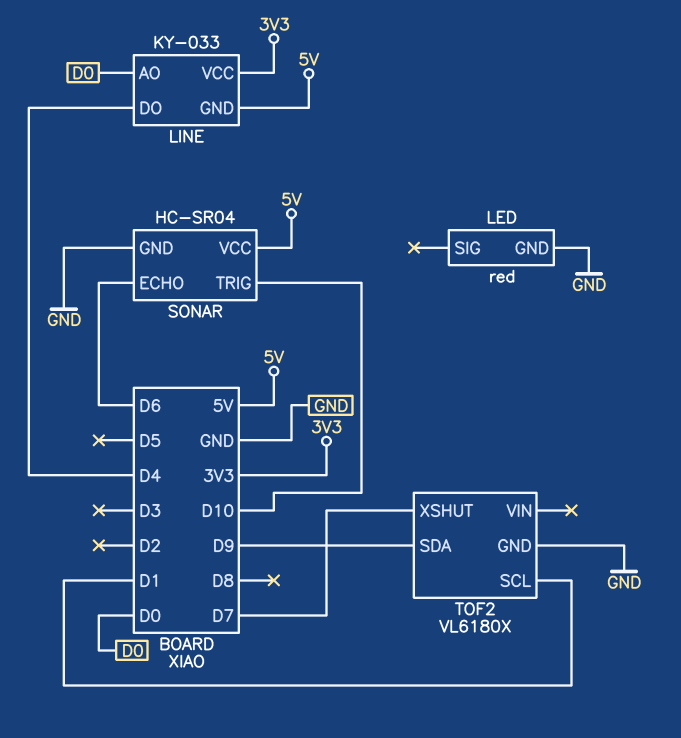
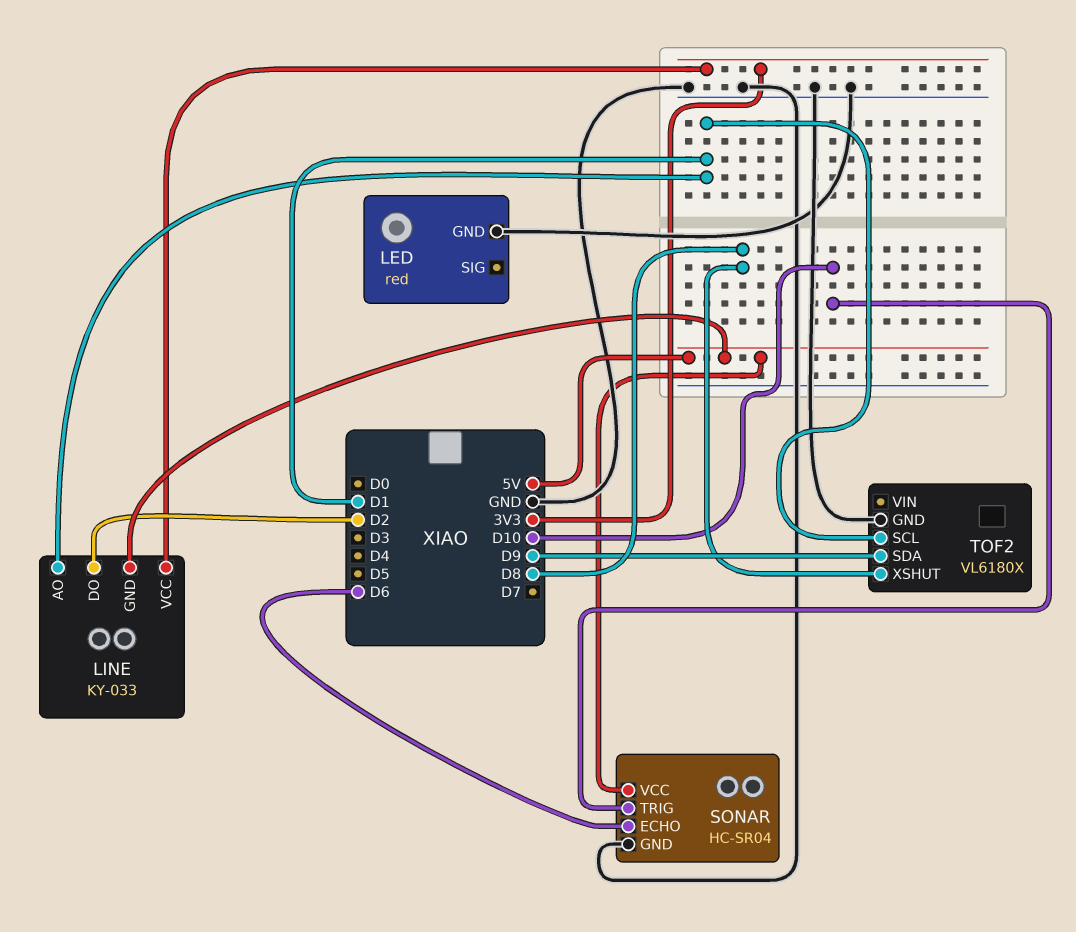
LINE pin AO: D0 -> D1
LINE pin DO: D4 -> D2
TOF2 pin XSHUT: D7 -> D8

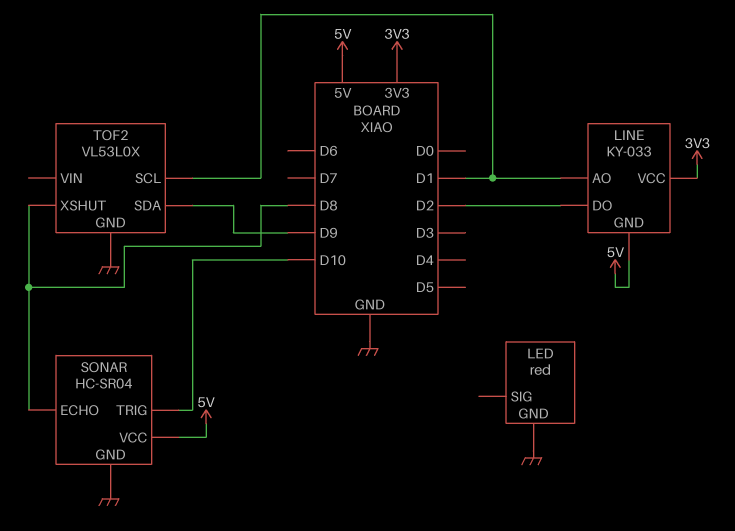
SONAR pin ECHO: D6 -> D8
TOF2: VL6180X -> VL53L0X

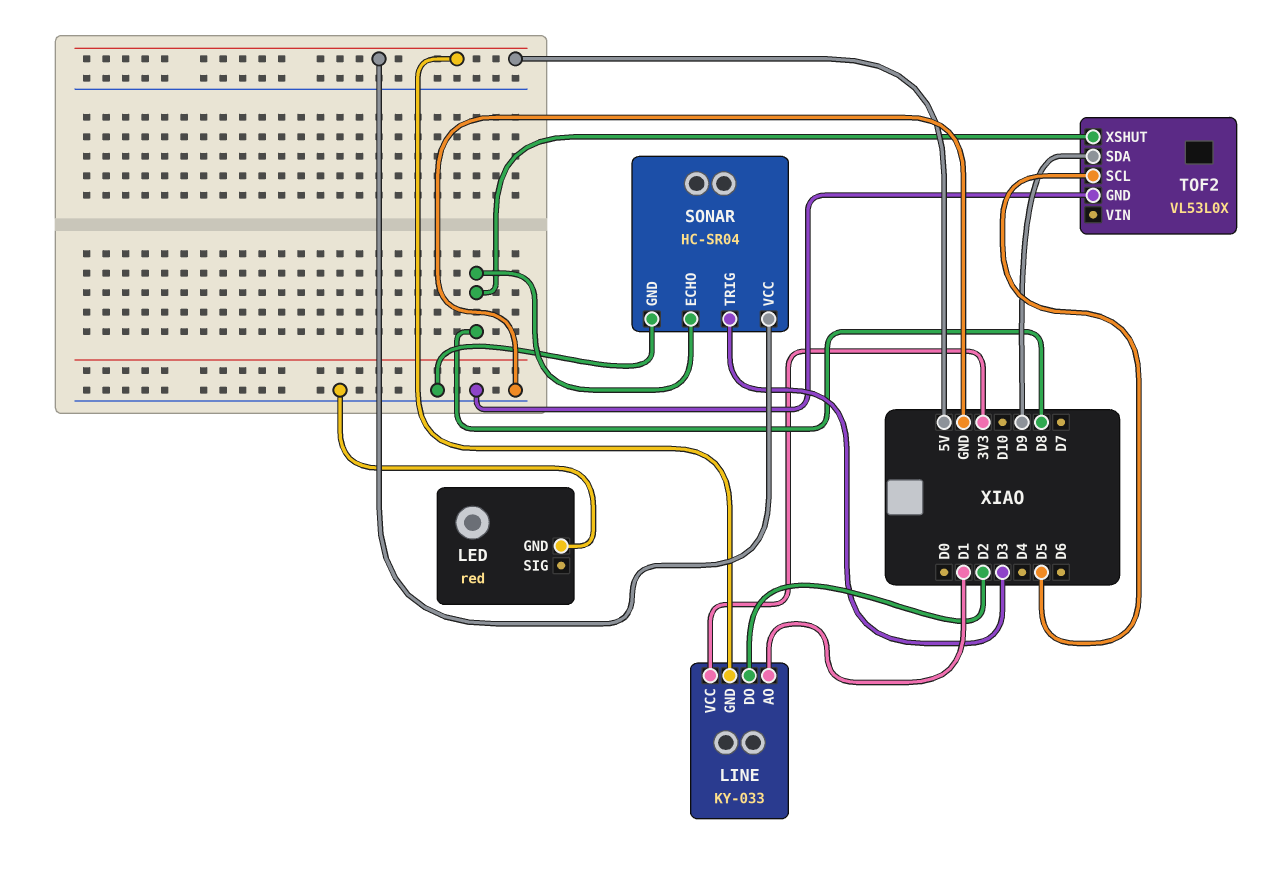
SONAR pin TRIG: D10 -> D3
TOF2 pin SCL: D1 -> D5

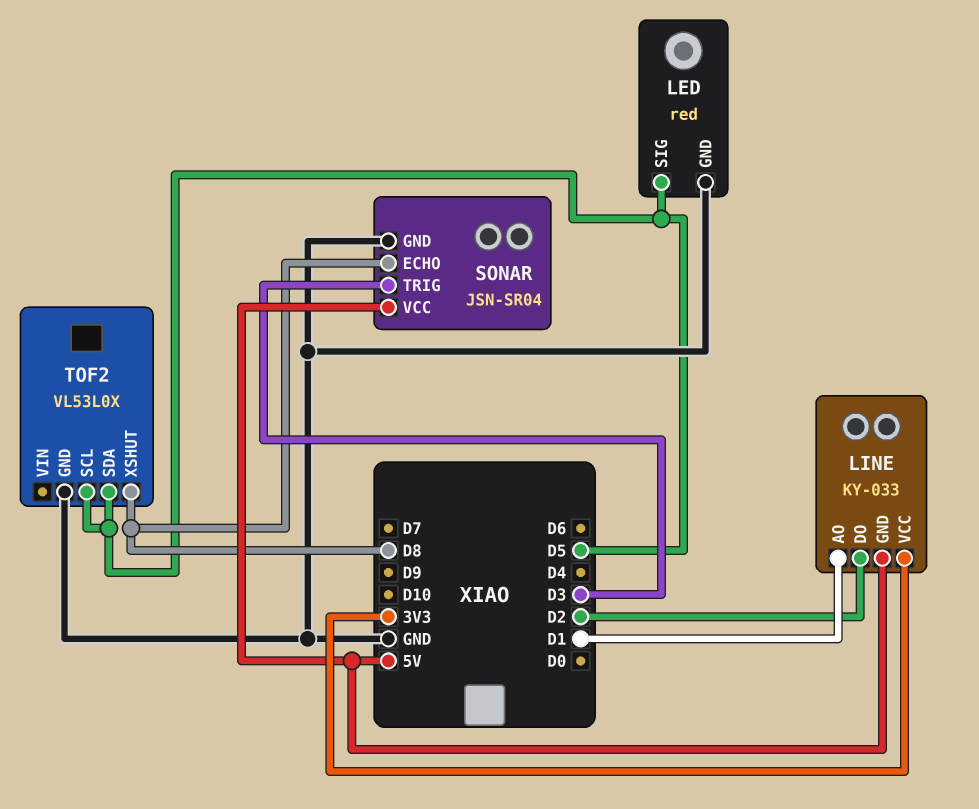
LED pin SIG: none -> D5
SONAR: HC-SR04 -> JSN-SR04
TOF2 pin SDA: D9 -> D5

